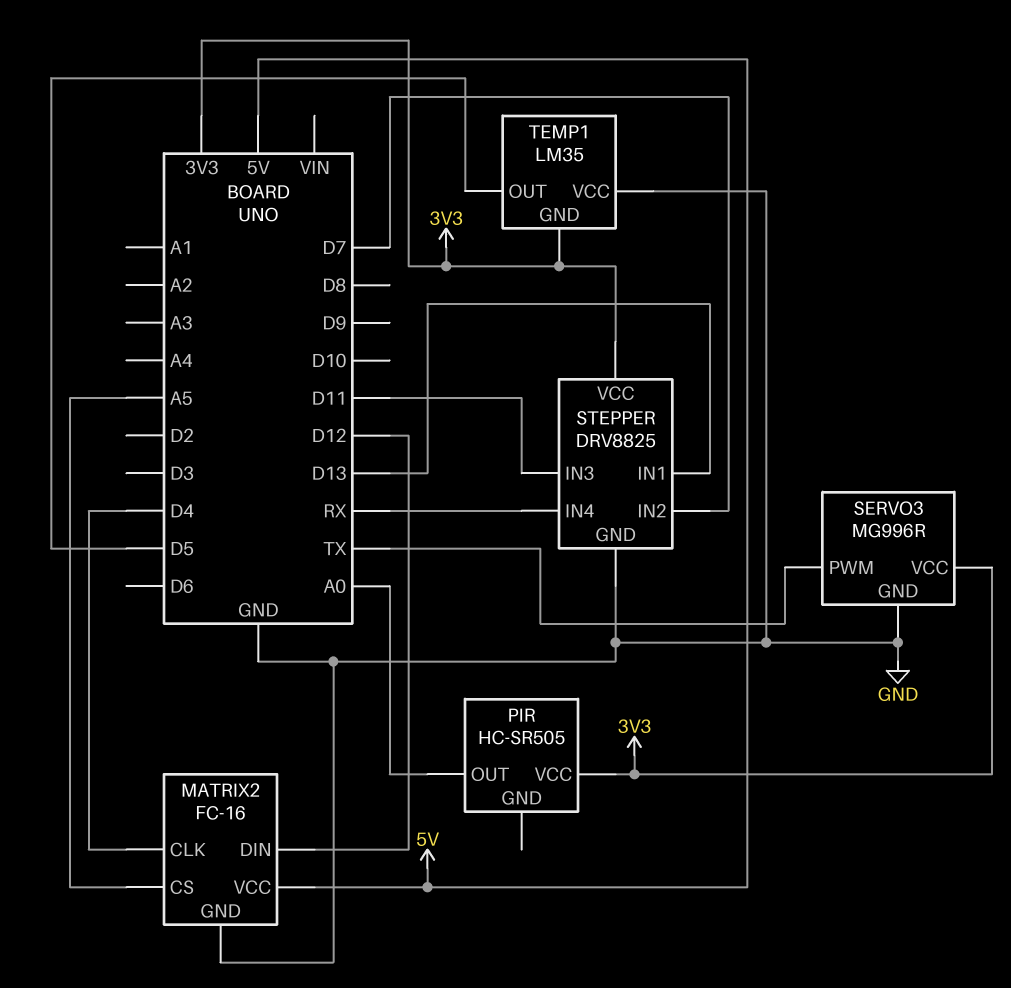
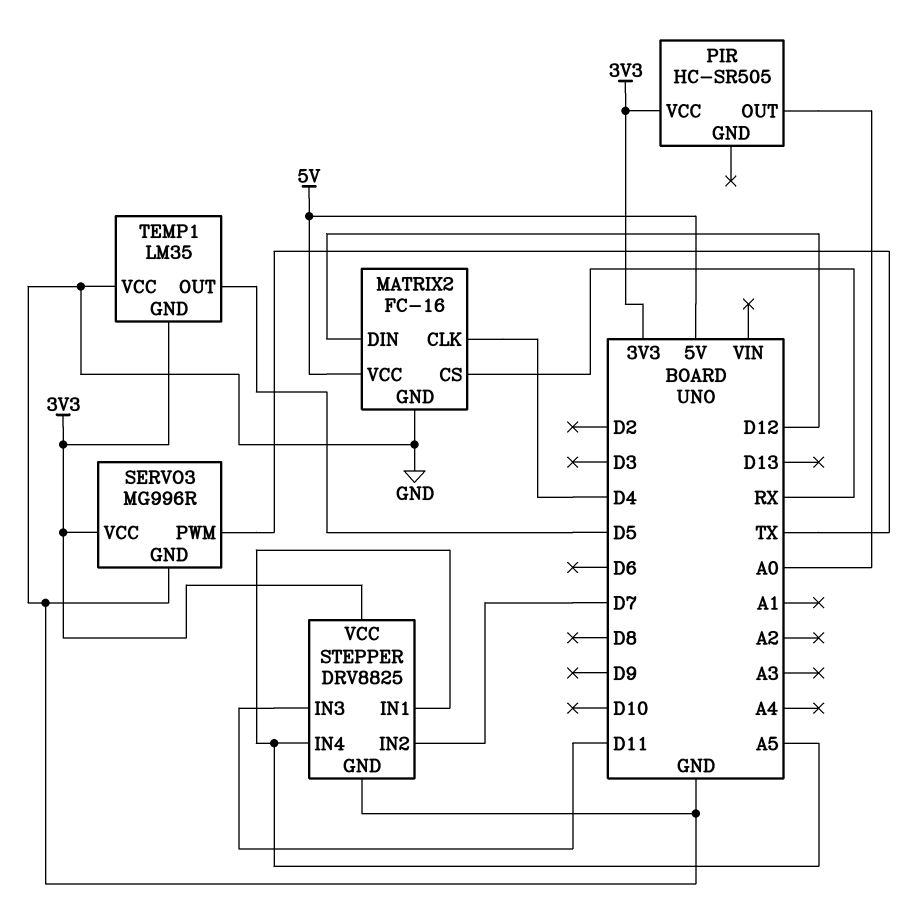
MATRIX2 pin CS: A5 -> RX
STEPPER pin IN1: D13 -> A5
STEPPER pin IN4: RX -> A5

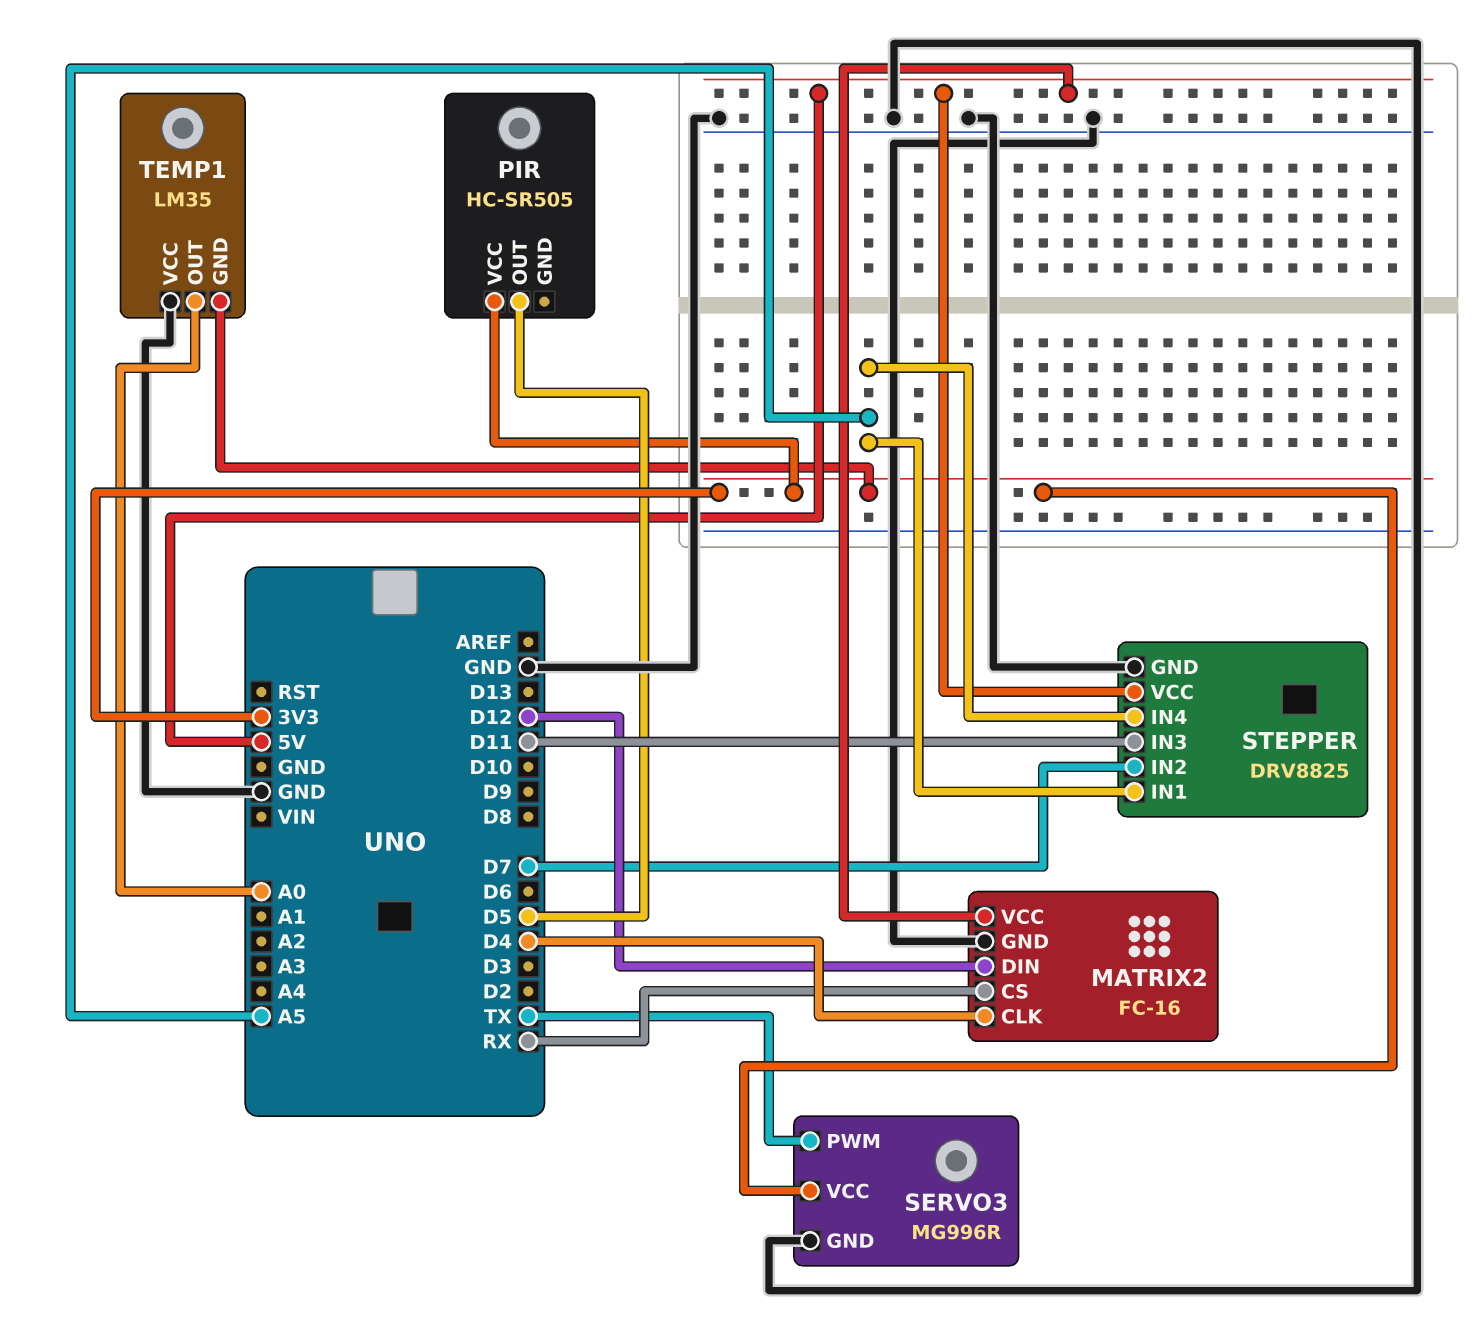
PIR pin OUT: A0 -> D5
STEPPER pin VCC: 3V3 -> 5V
TEMP1 pin OUT: D5 -> A0

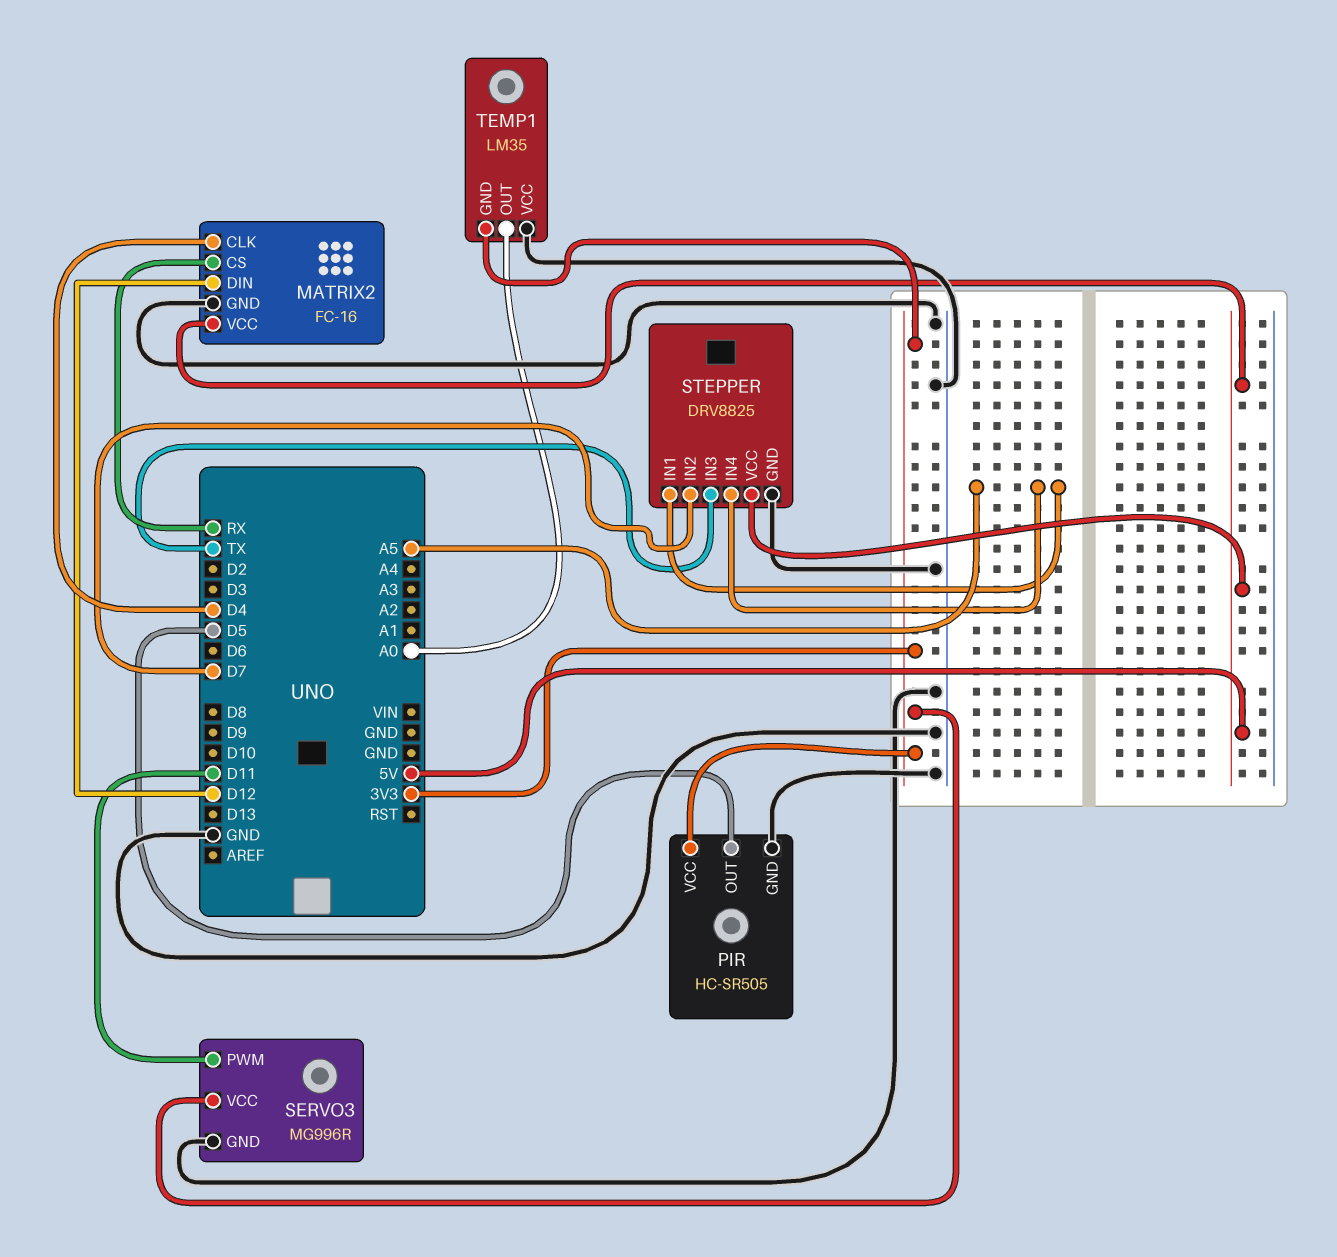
PIR pin GND: none -> GND
SERVO3 pin PWM: TX -> D11
STEPPER pin IN3: D11 -> TX

